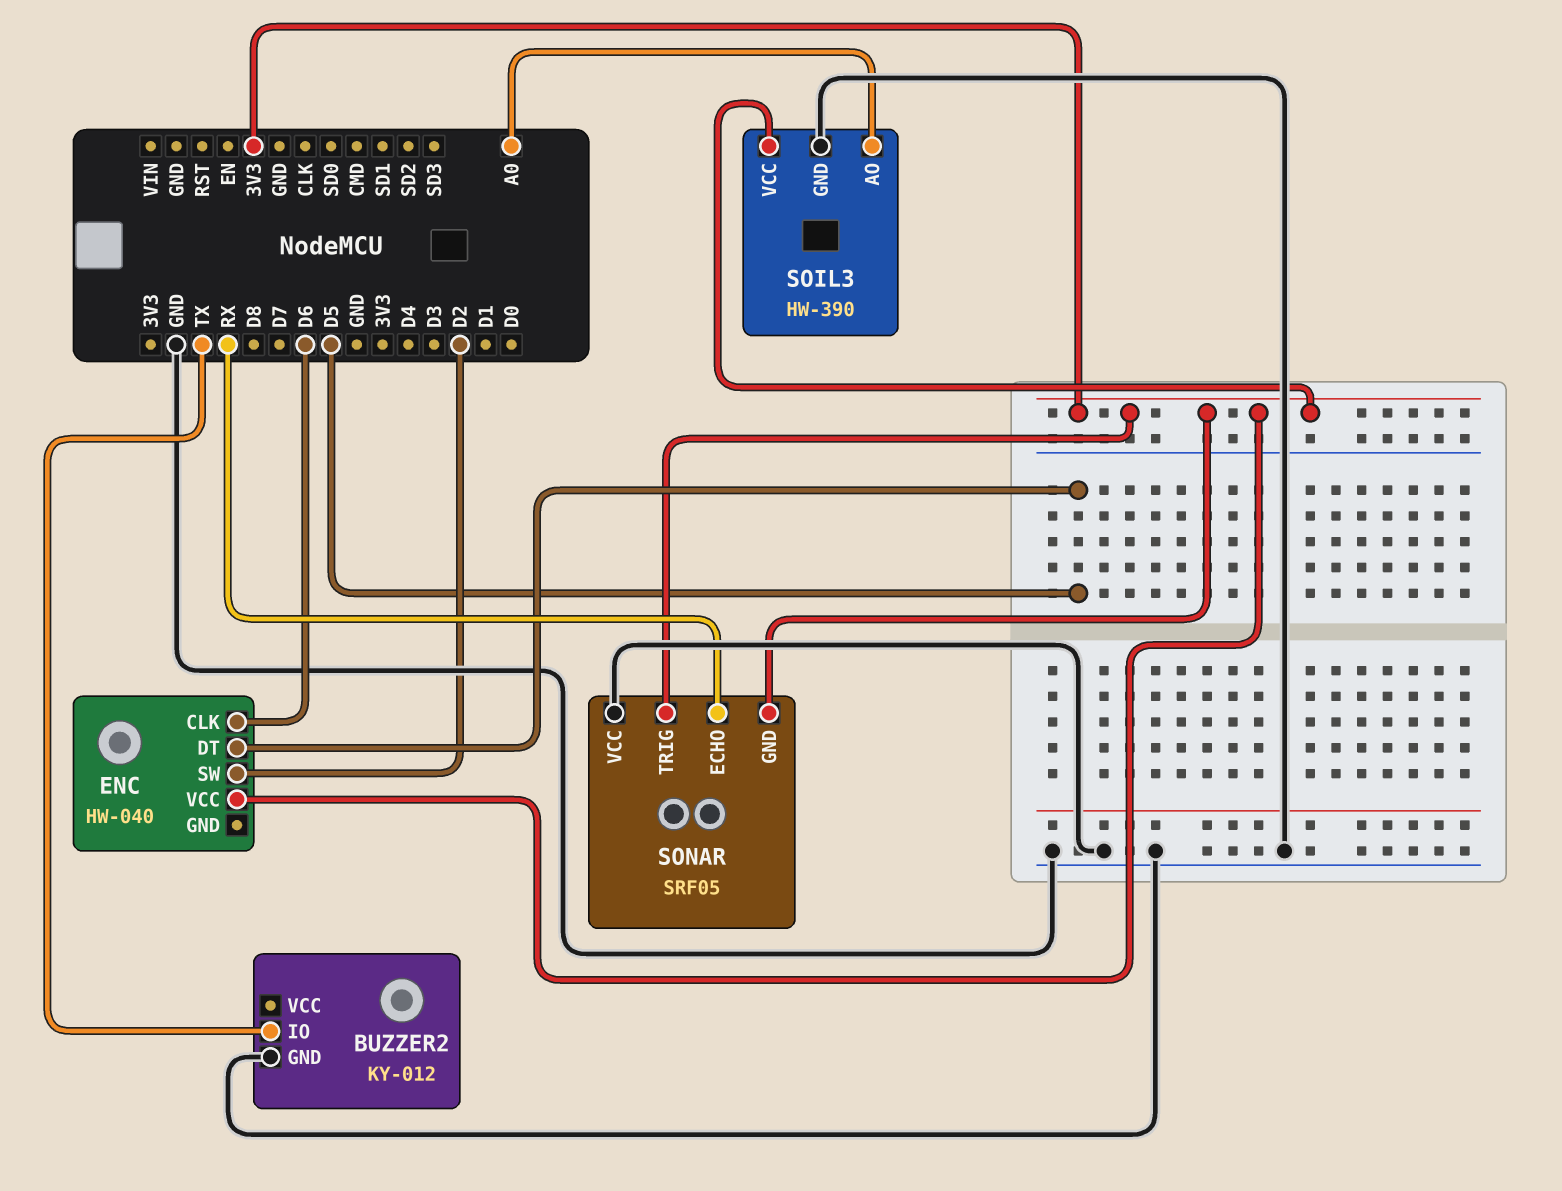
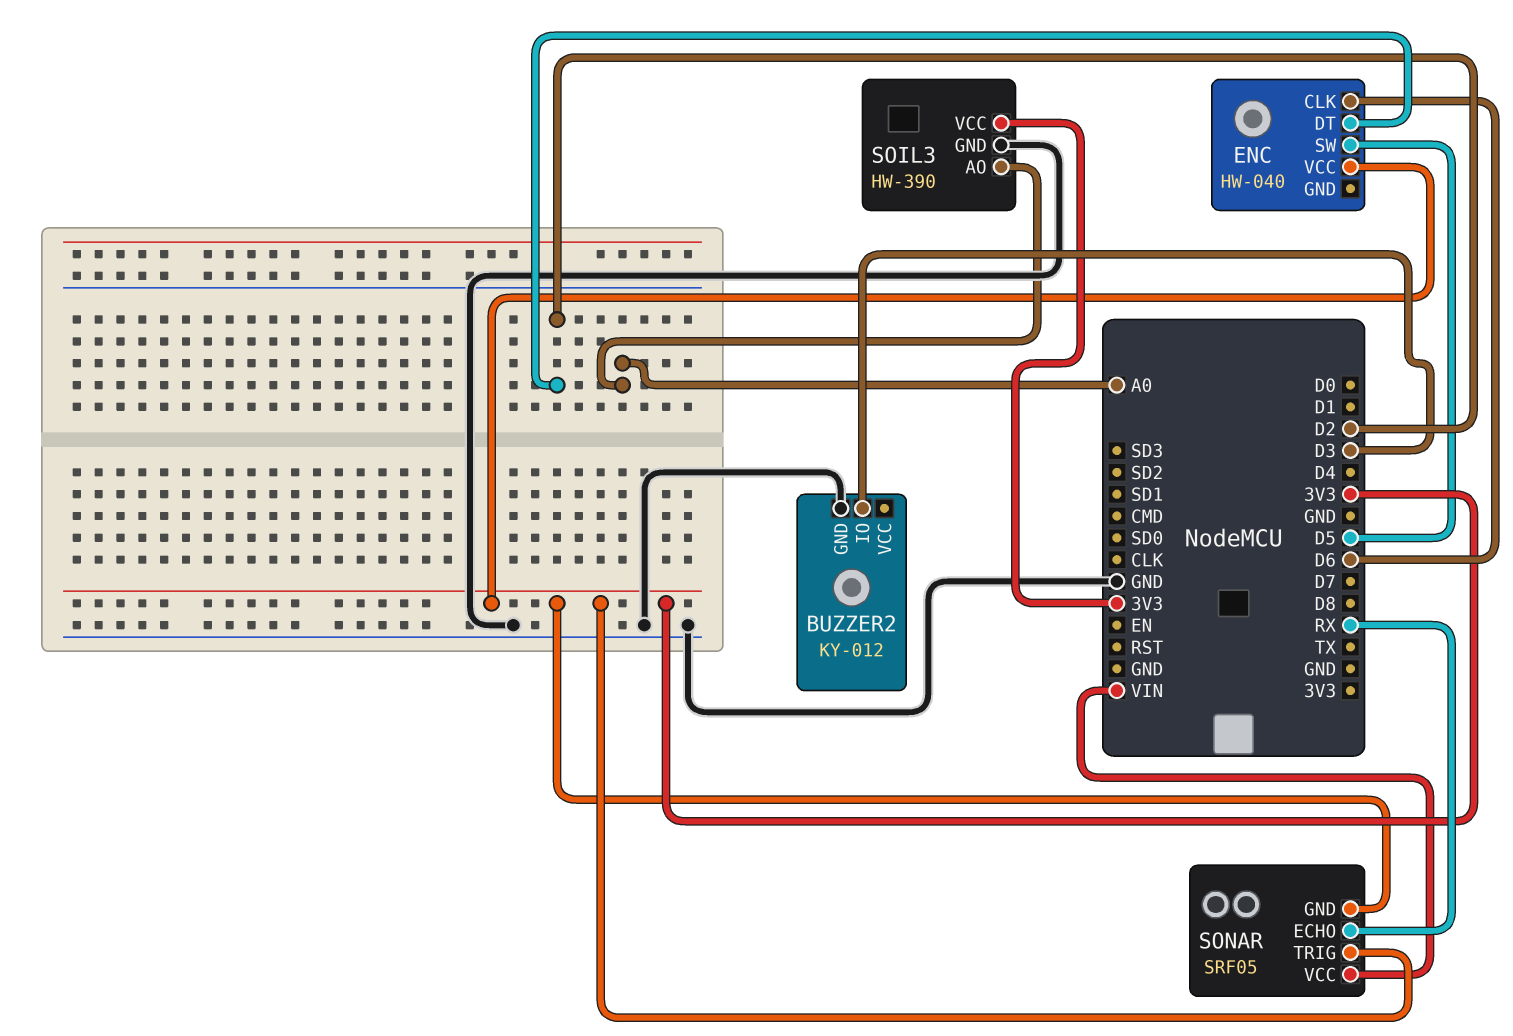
BUZZER2 pin IO: TX -> D3
ENC pin DT: D5 -> D2
ENC pin SW: D2 -> D5
SONAR pin VCC: GND -> VIN

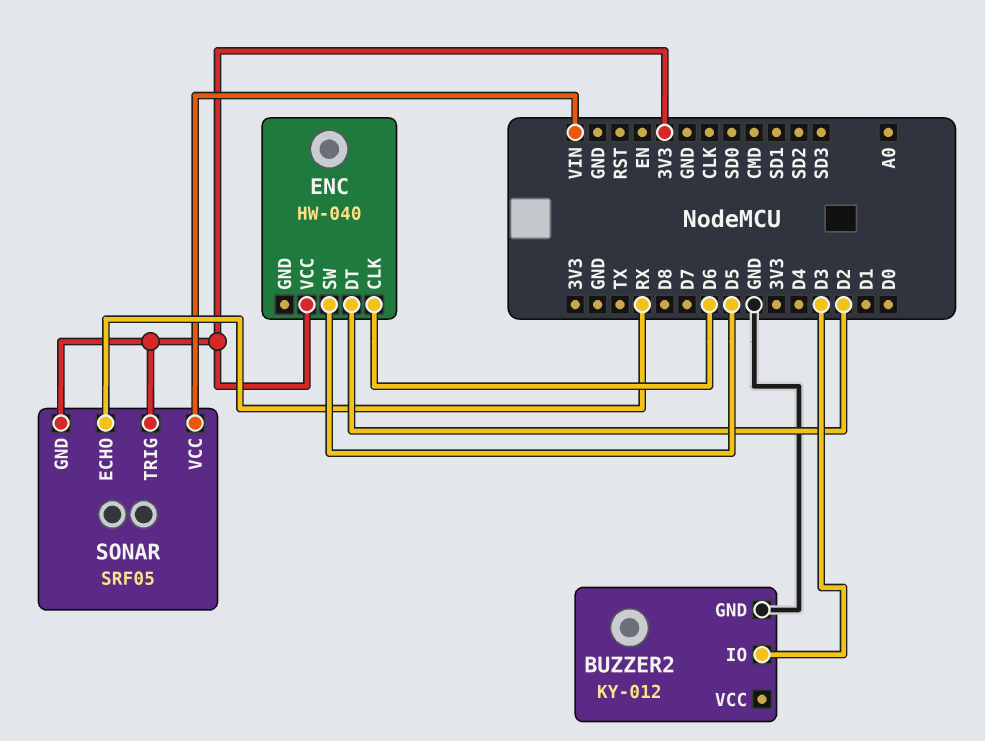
SOIL3: HW-390 -> none
SOIL3 pin AO: A0 -> none
SOIL3 pin GND: GND -> none
SOIL3 pin VCC: 3V3 -> none

